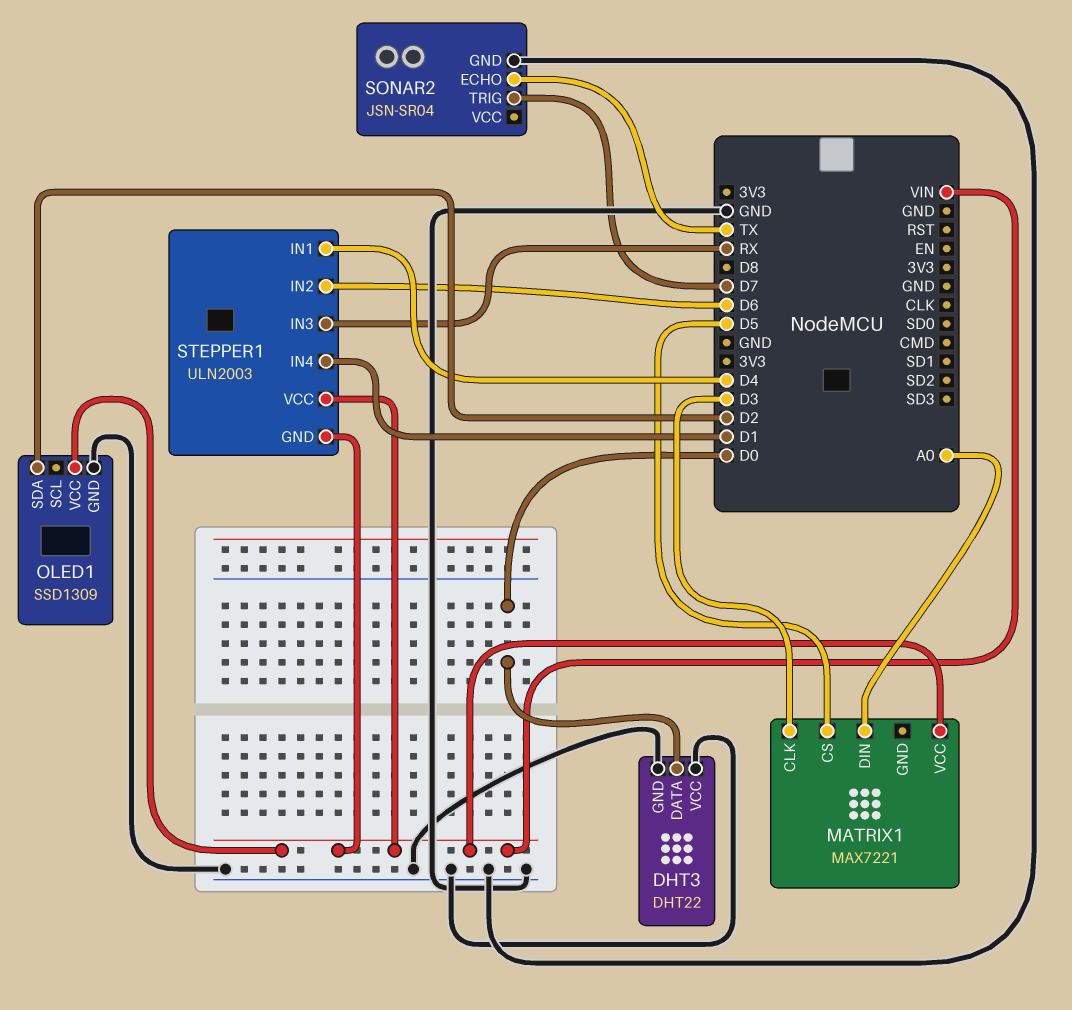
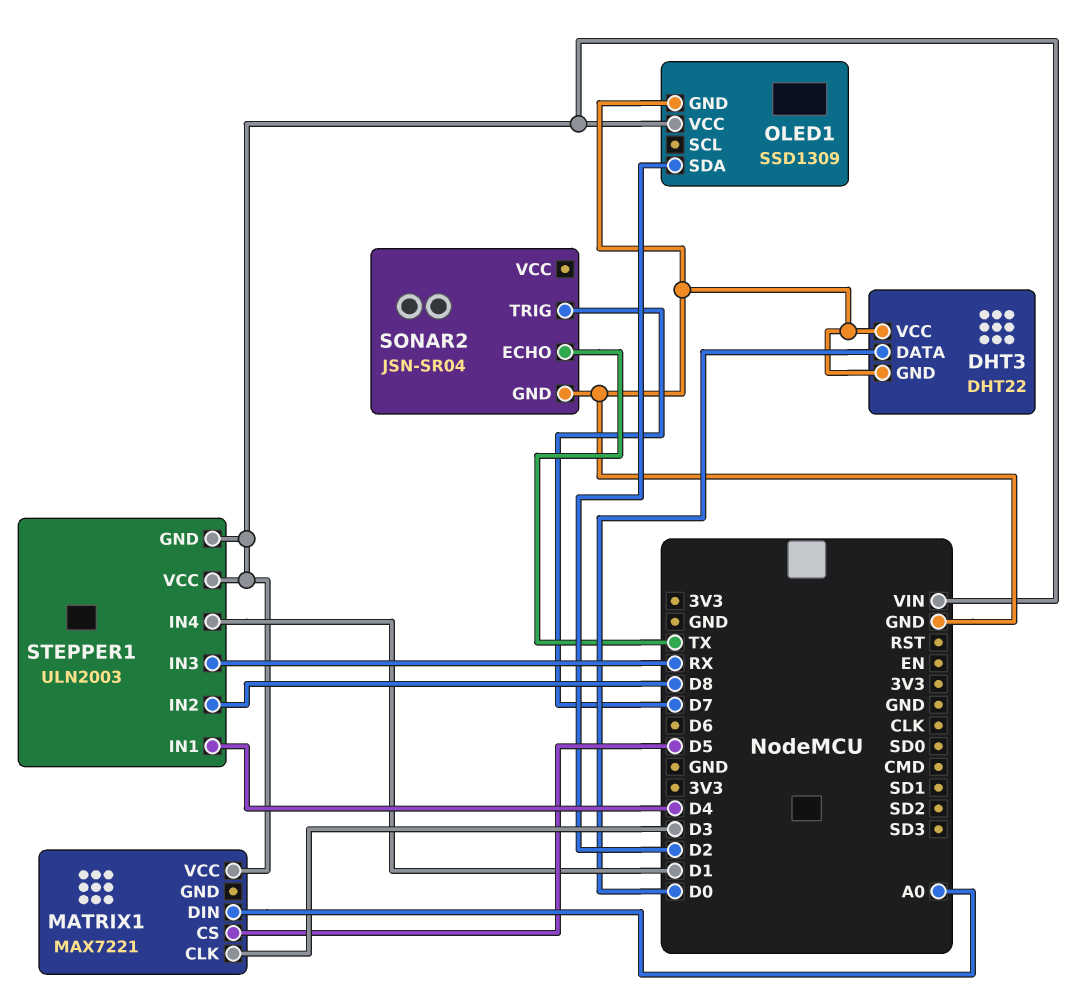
STEPPER1 pin IN2: D6 -> D8

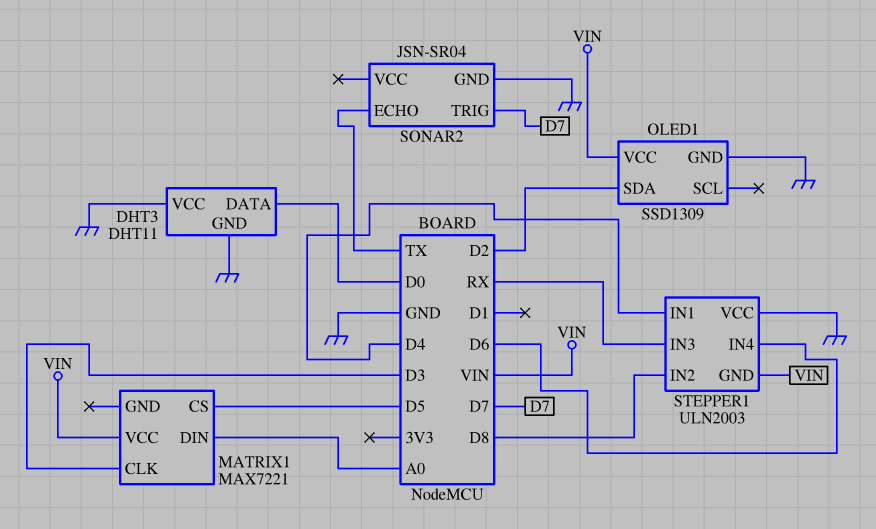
DHT3: DHT22 -> DHT11
STEPPER1 pin IN4: D1 -> D6
STEPPER1 pin VCC: VIN -> GND

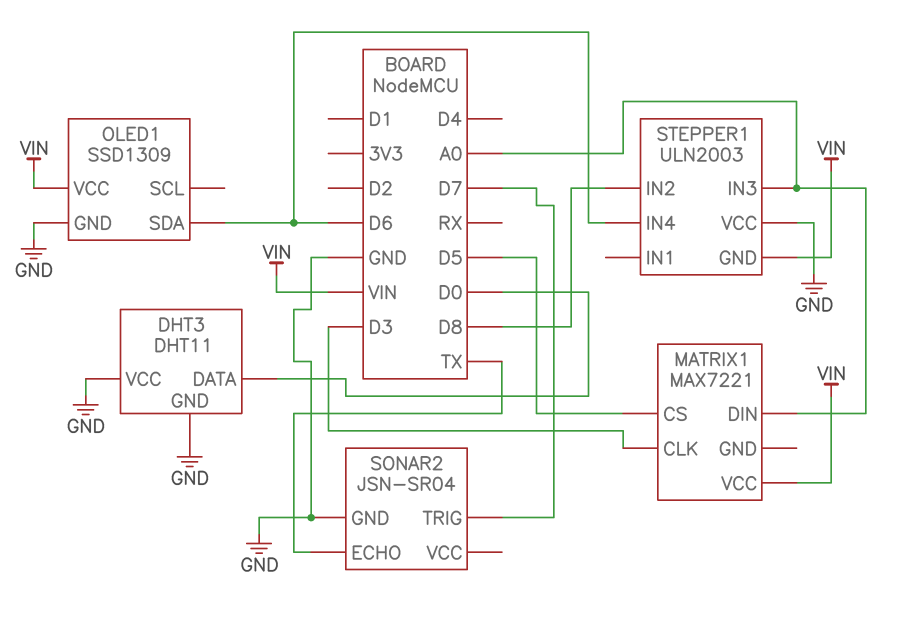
OLED1 pin SDA: D2 -> D6
STEPPER1 pin IN1: D4 -> none
STEPPER1 pin IN3: RX -> A0

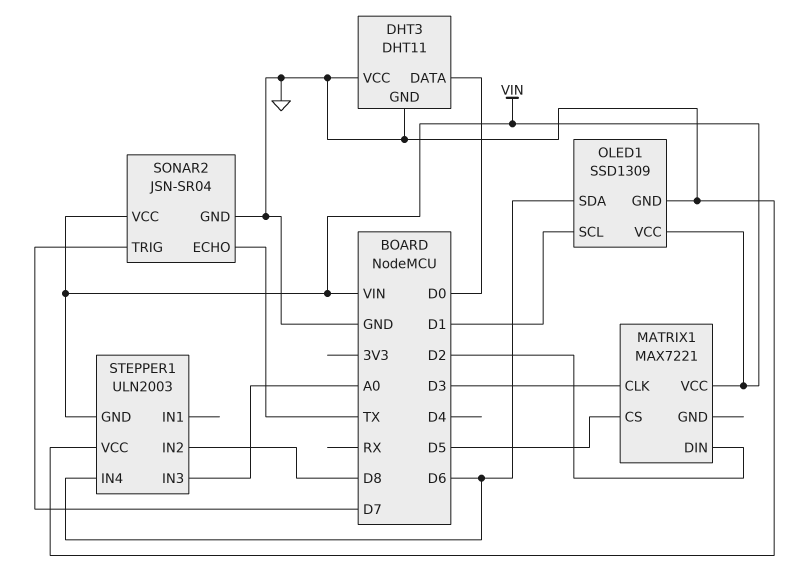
MATRIX1 pin DIN: A0 -> D2
OLED1 pin SCL: none -> D1
SONAR2 pin VCC: none -> VIN

